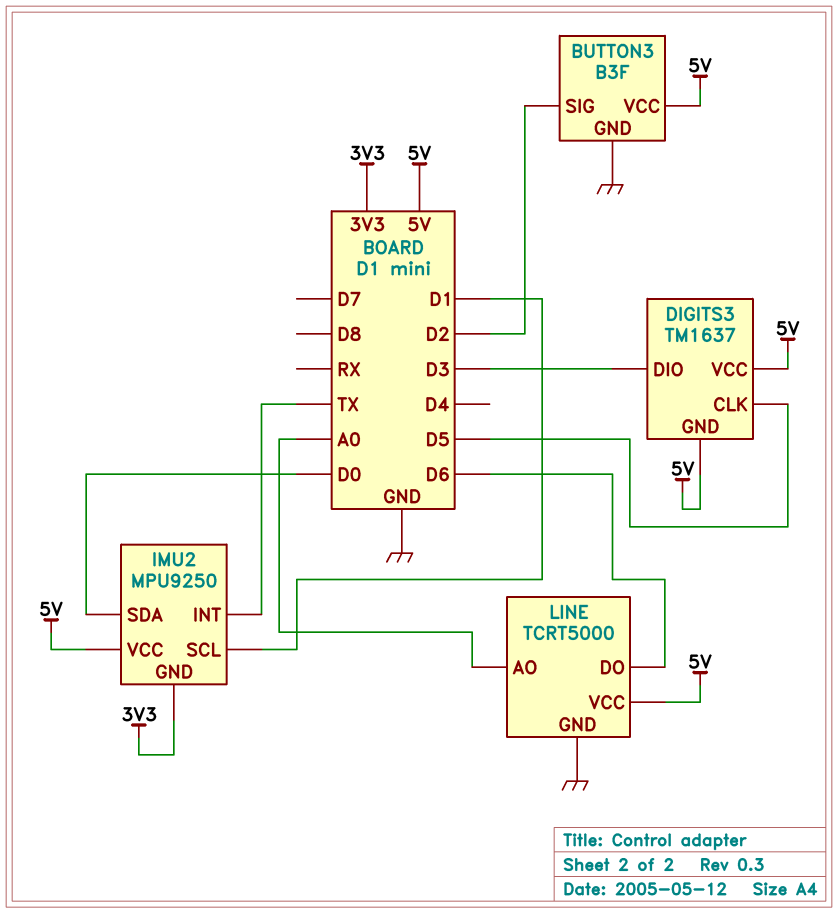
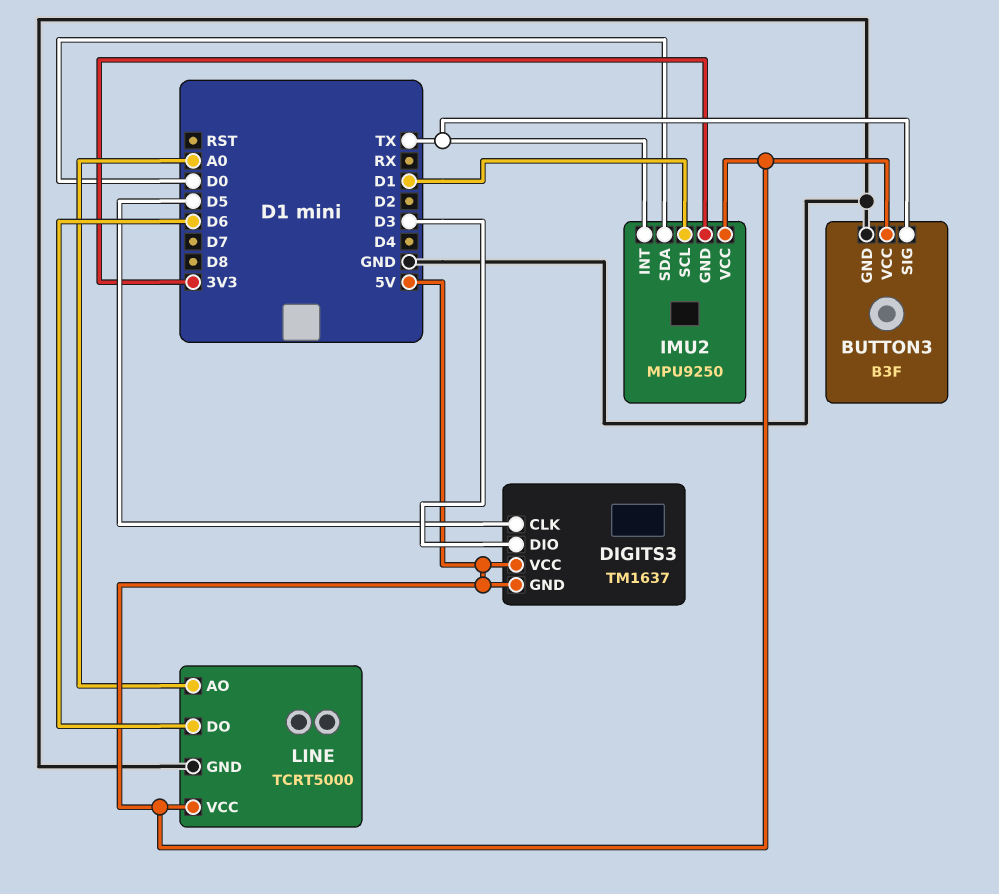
BUTTON3 pin SIG: D2 -> TX

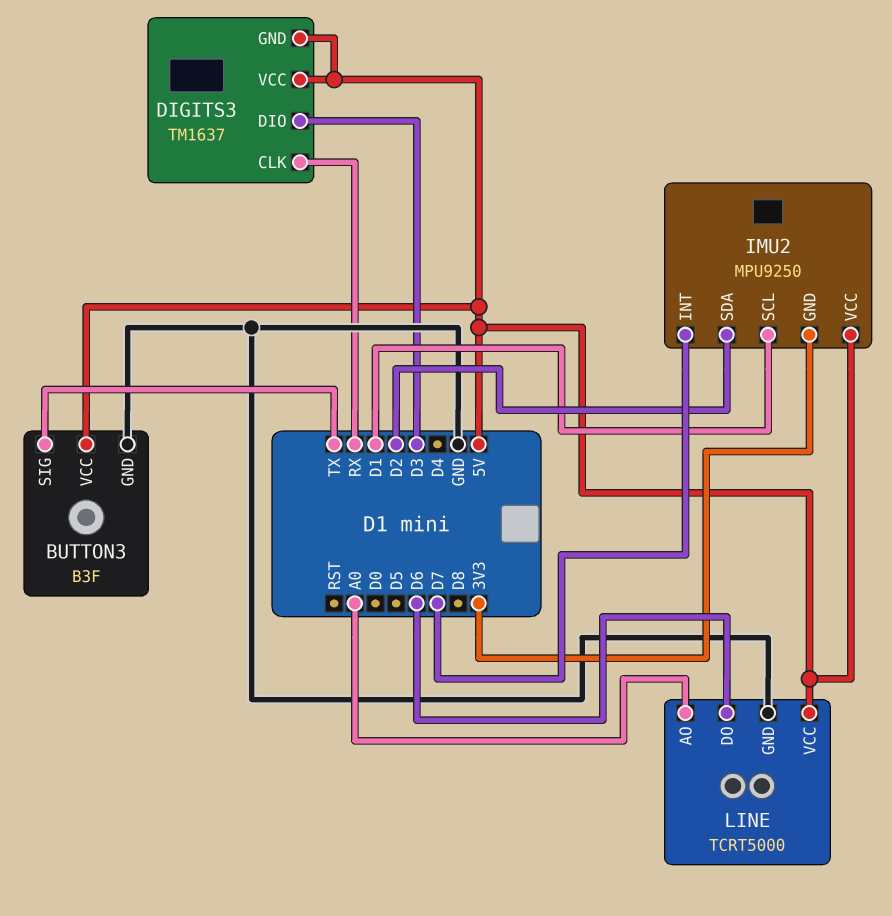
DIGITS3 pin CLK: D5 -> RX
IMU2 pin INT: TX -> D7
IMU2 pin SDA: D0 -> D2

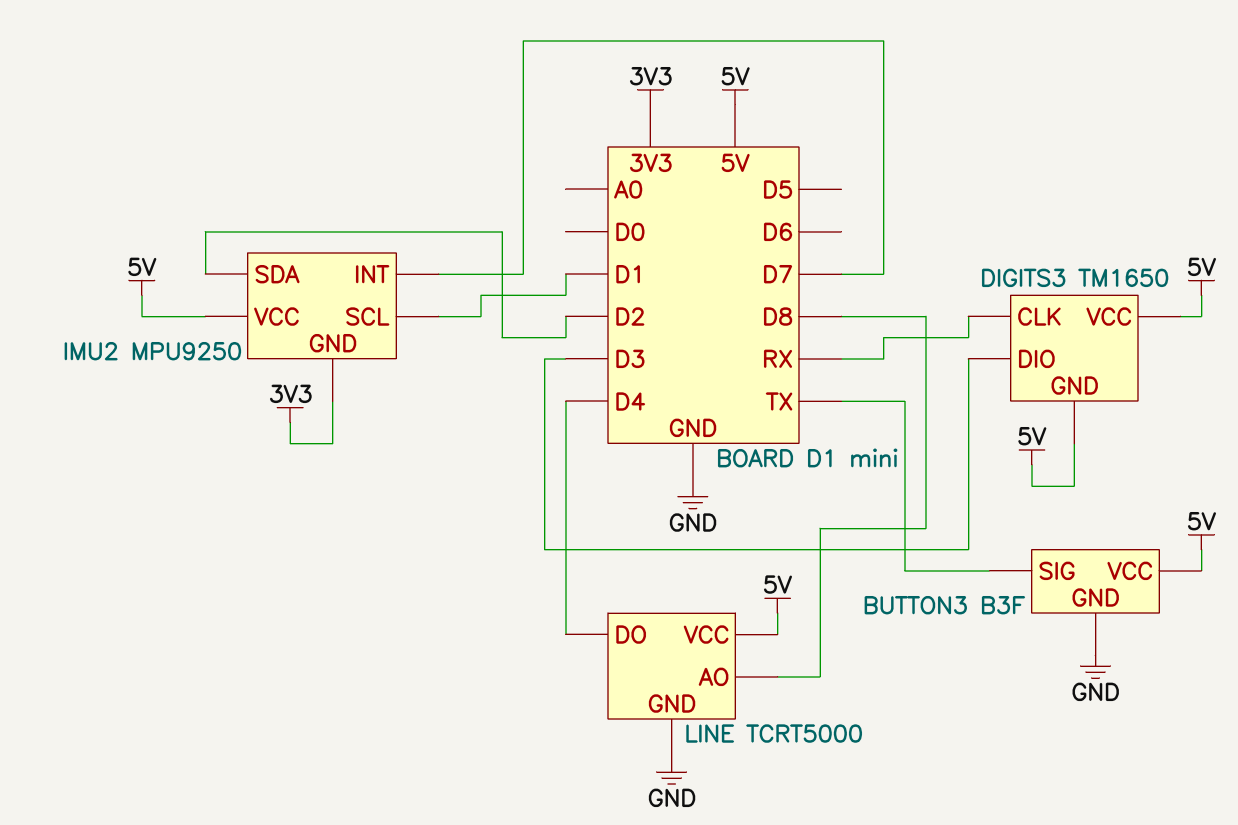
DIGITS3: TM1637 -> TM1650
LINE pin AO: A0 -> D8
LINE pin DO: D6 -> D4

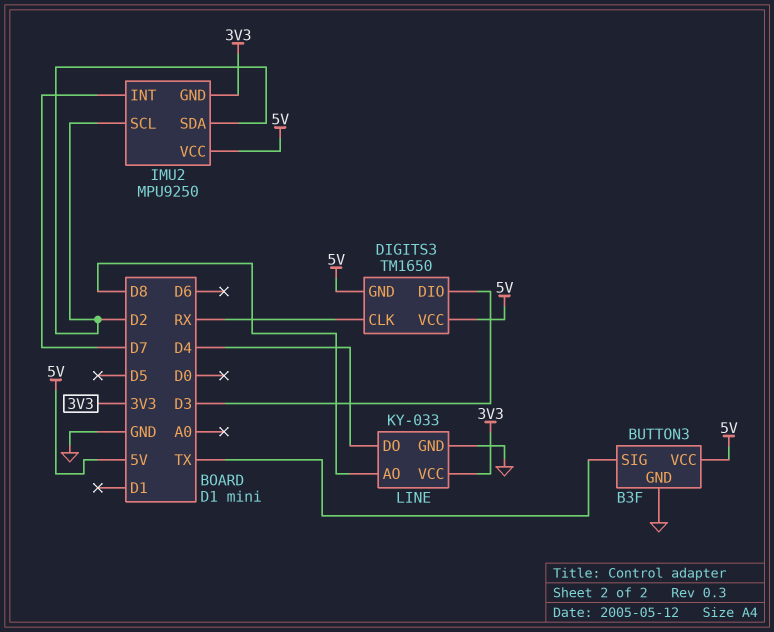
IMU2 pin SCL: D1 -> D2
LINE: TCRT5000 -> KY-033
LINE pin VCC: 5V -> 3V3

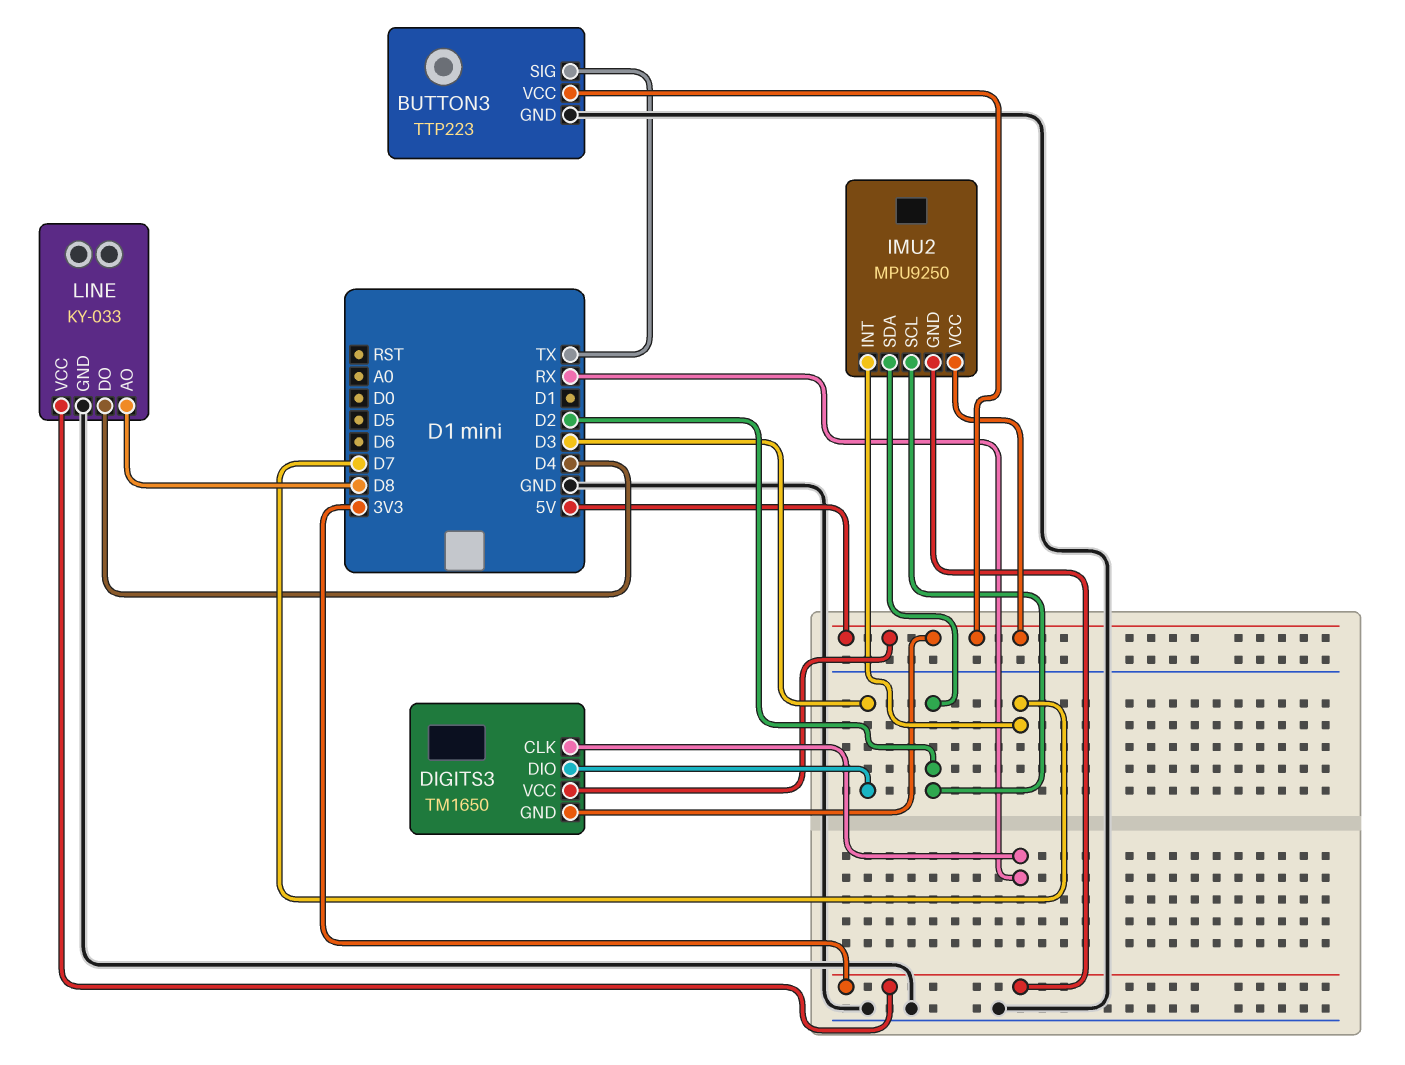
BUTTON3: B3F -> TTP223

